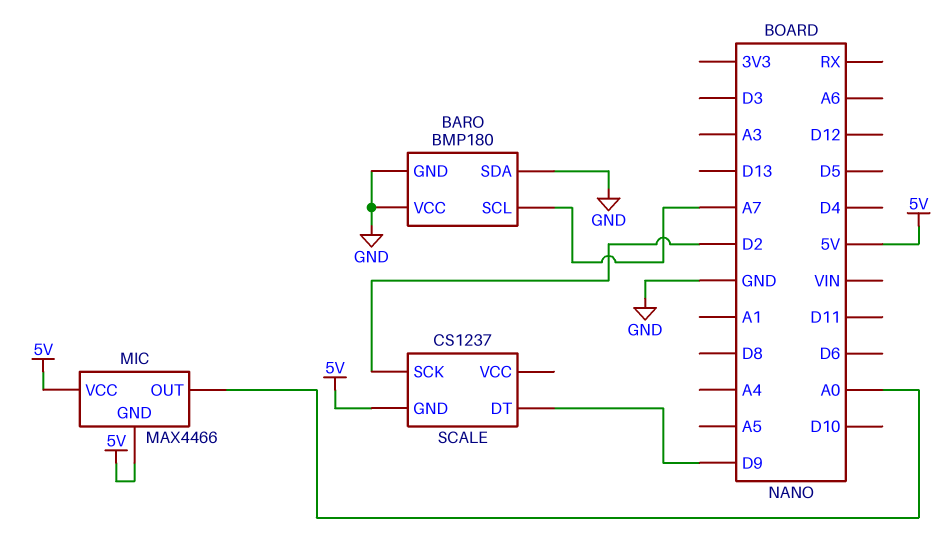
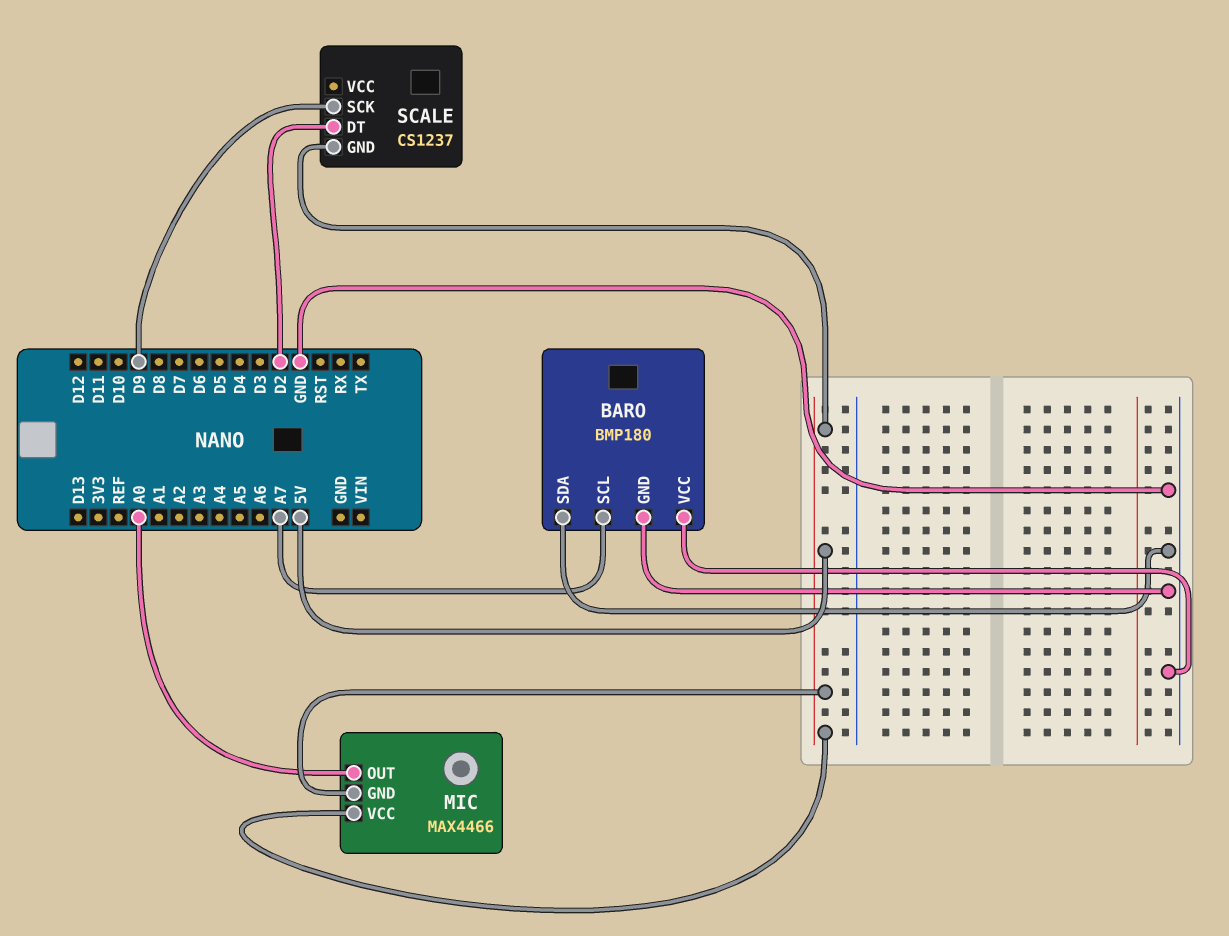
SCALE pin DT: D9 -> D2
SCALE pin SCK: D2 -> D9

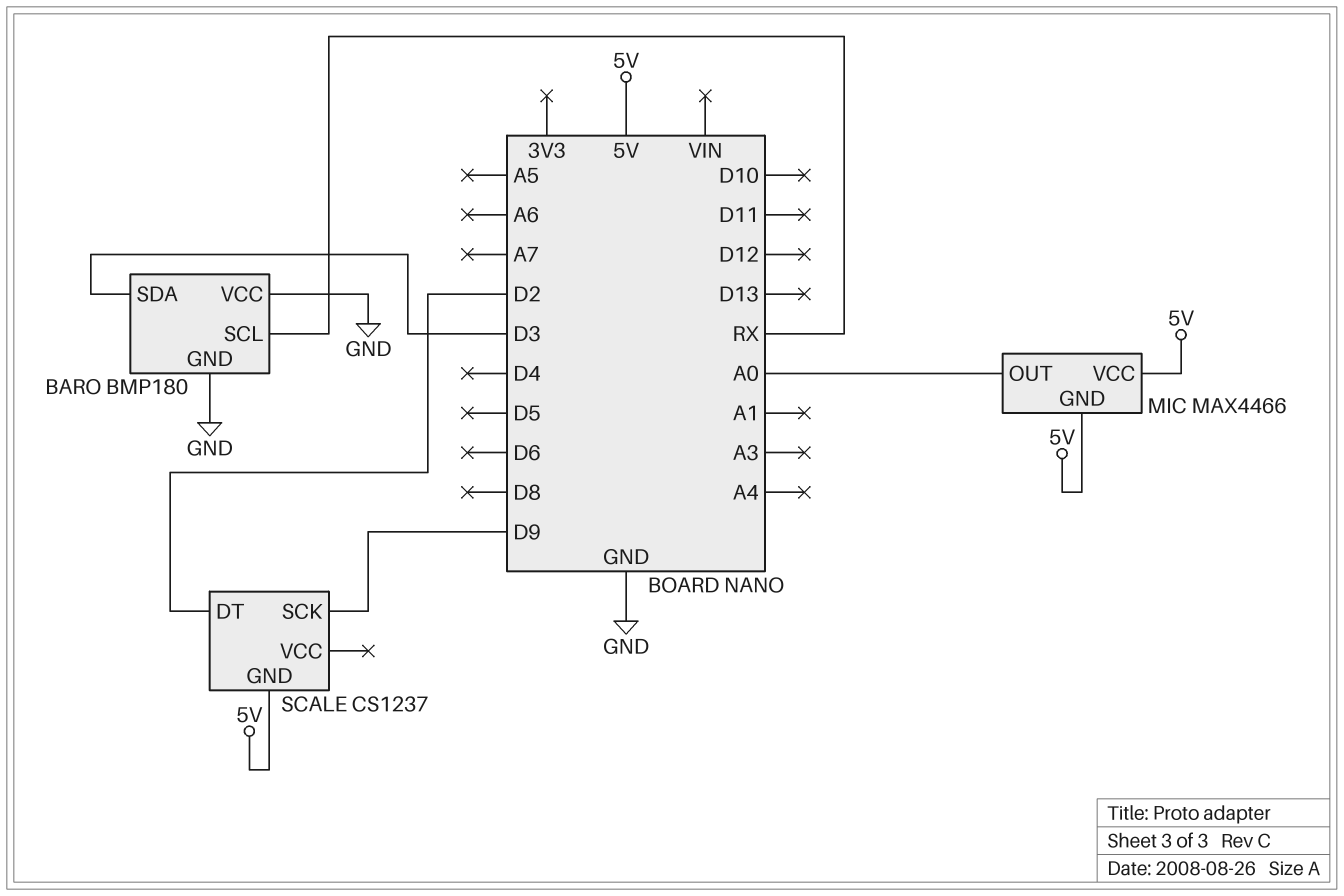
BARO pin SCL: A7 -> RX
BARO pin SDA: GND -> D3

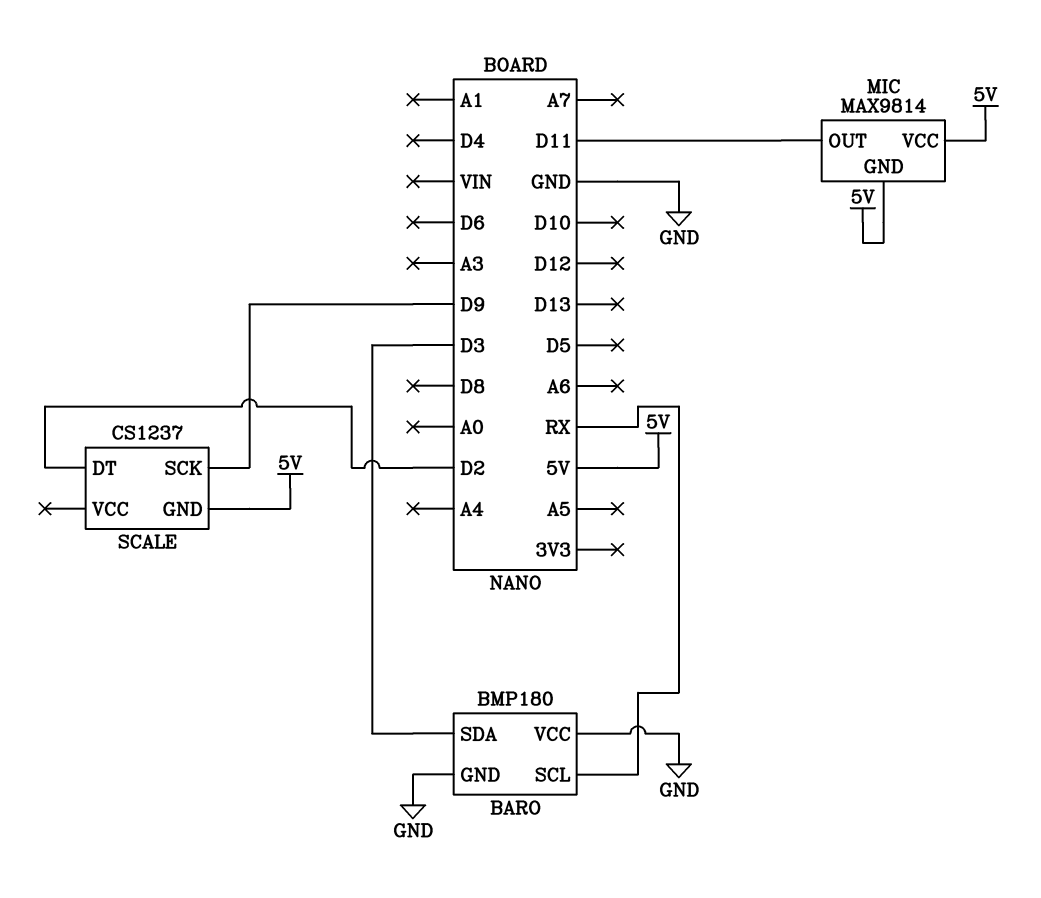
MIC: MAX4466 -> MAX9814
MIC pin OUT: A0 -> D11

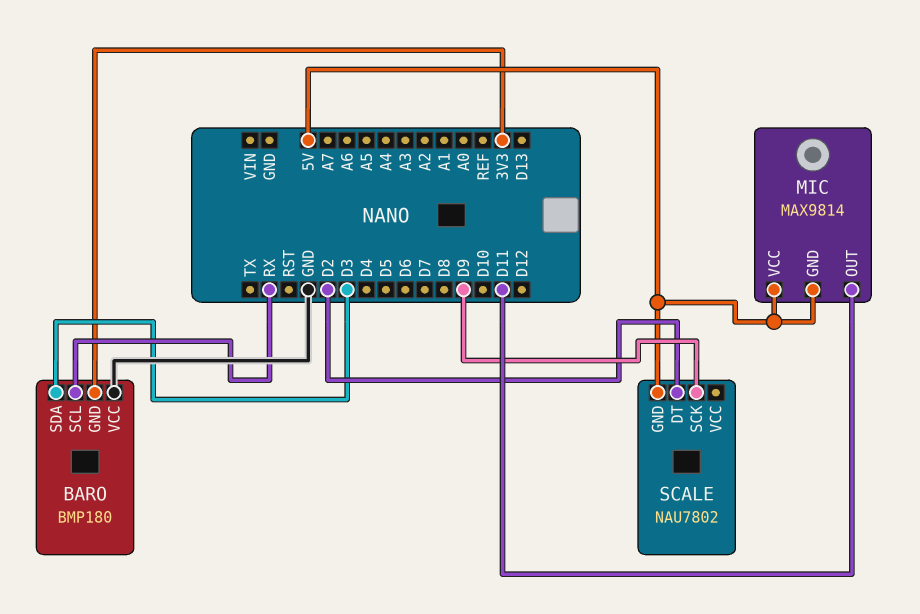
BARO pin GND: GND -> 3V3
SCALE: CS1237 -> NAU7802

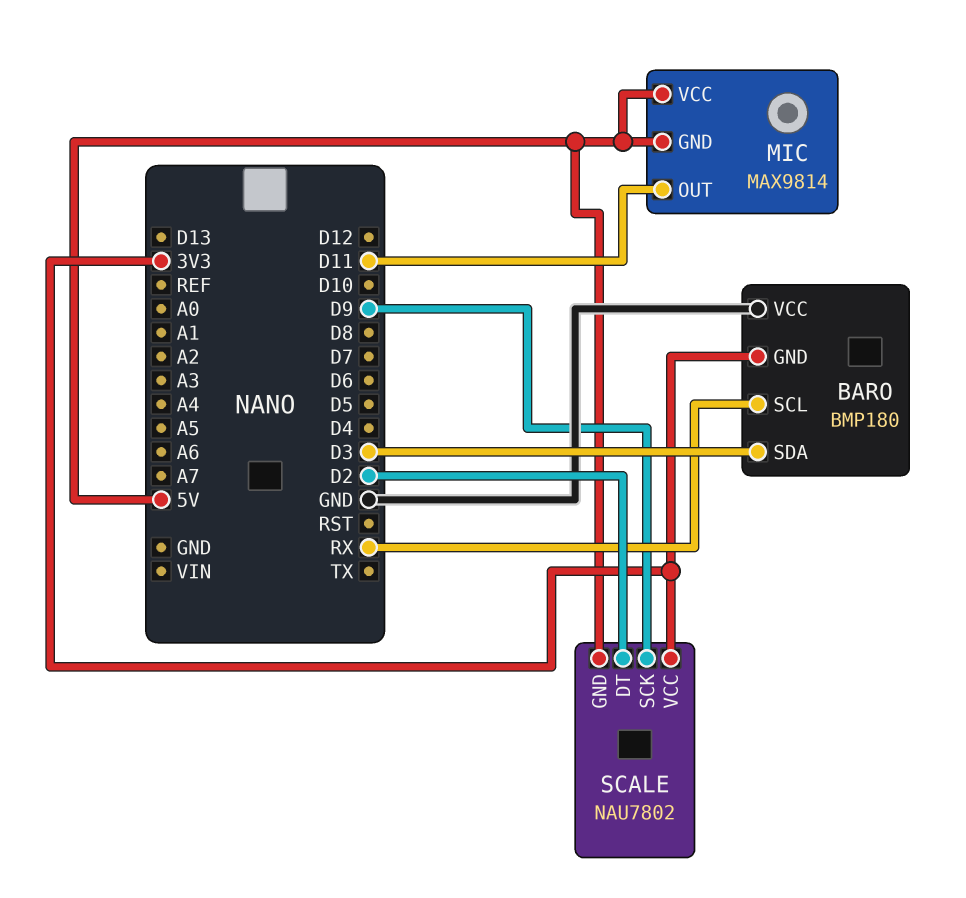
SCALE pin VCC: none -> 3V3

